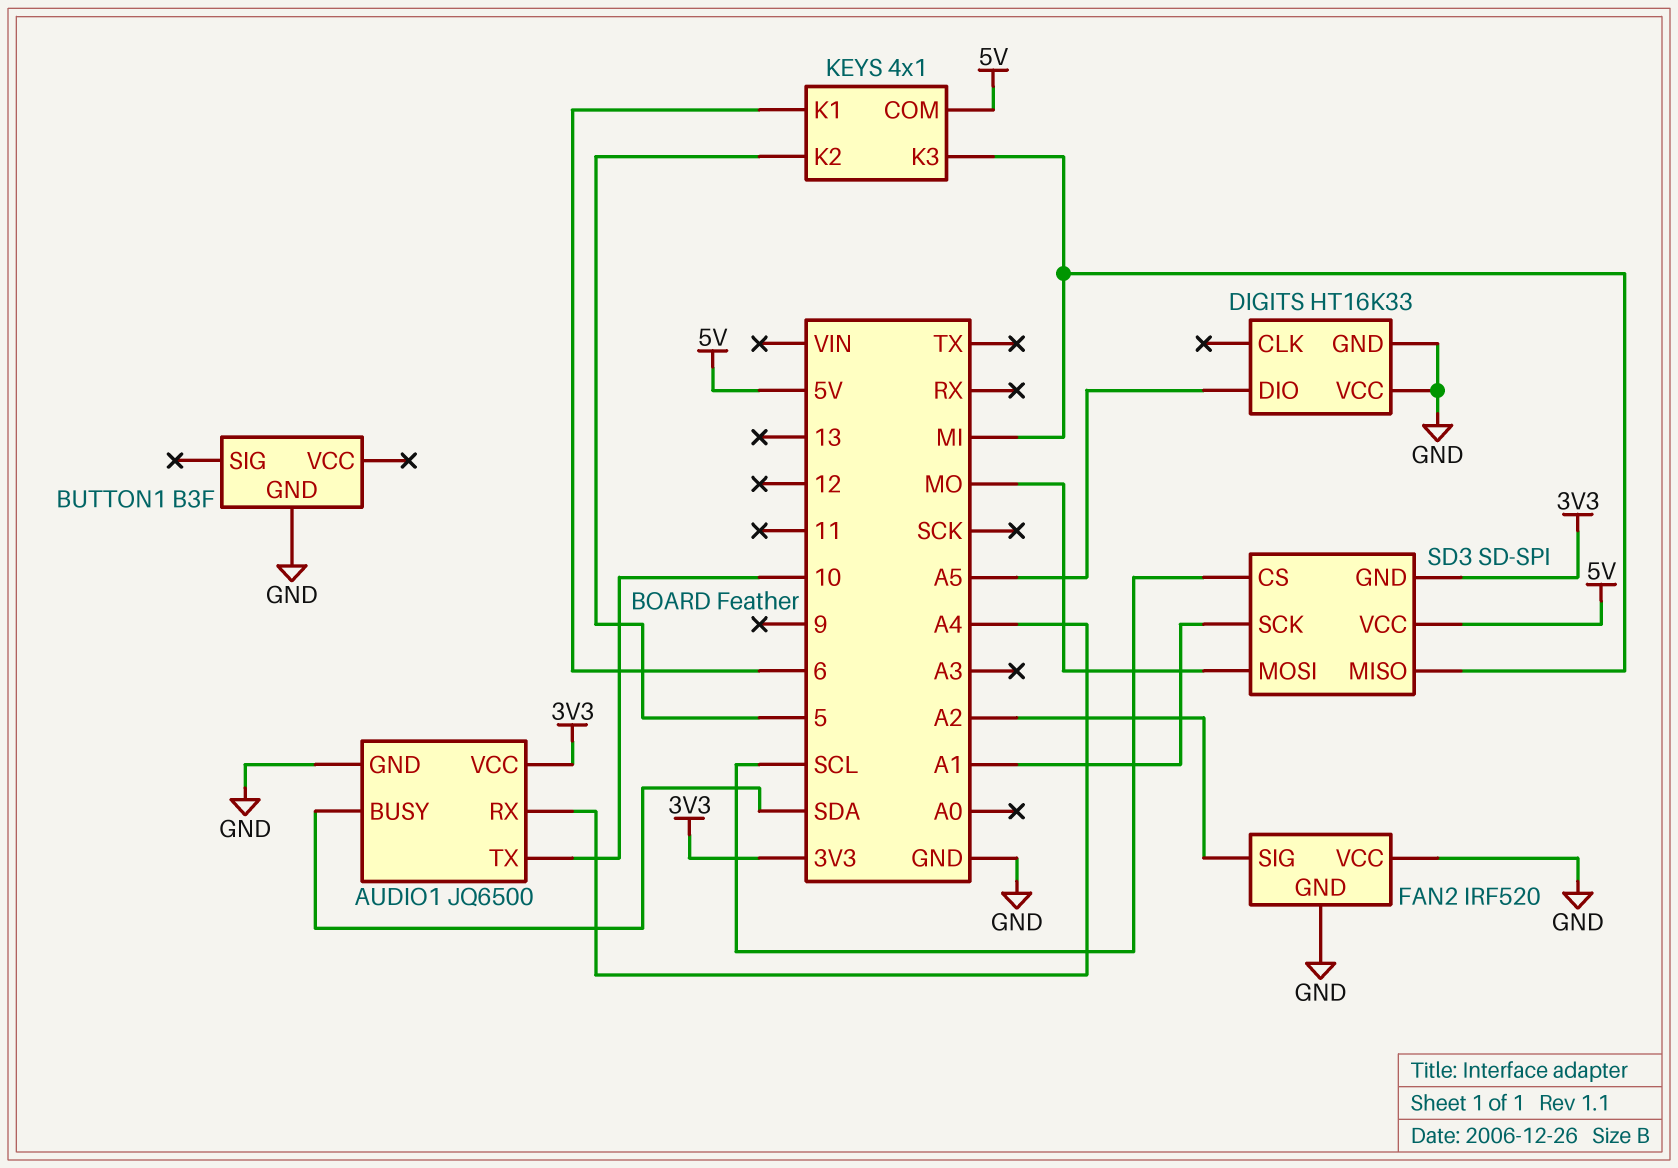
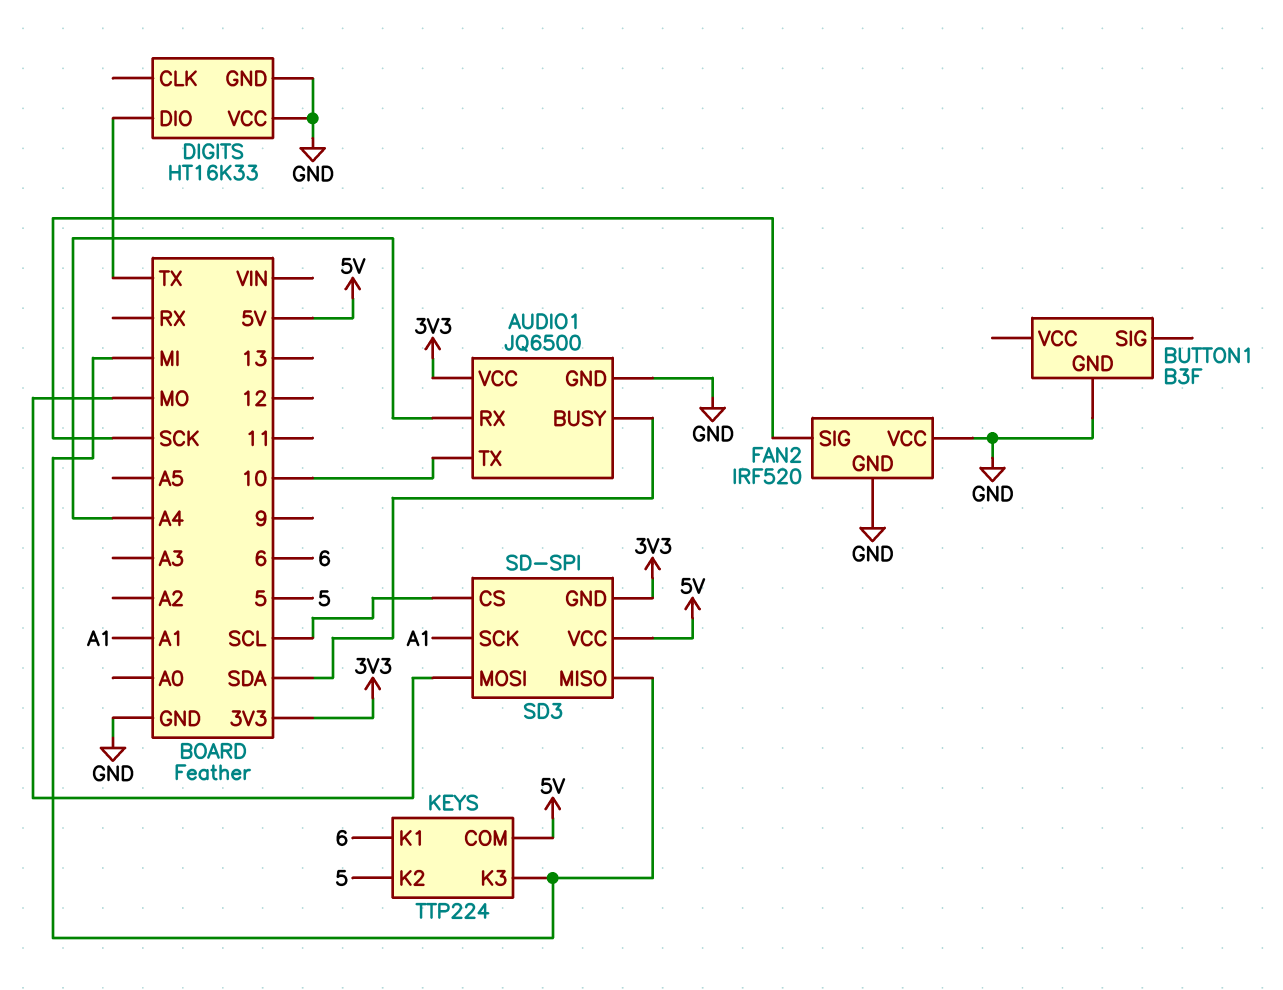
DIGITS pin DIO: A5 -> TX
FAN2 pin SIG: A2 -> SCK
KEYS: 4x1 -> TTP224

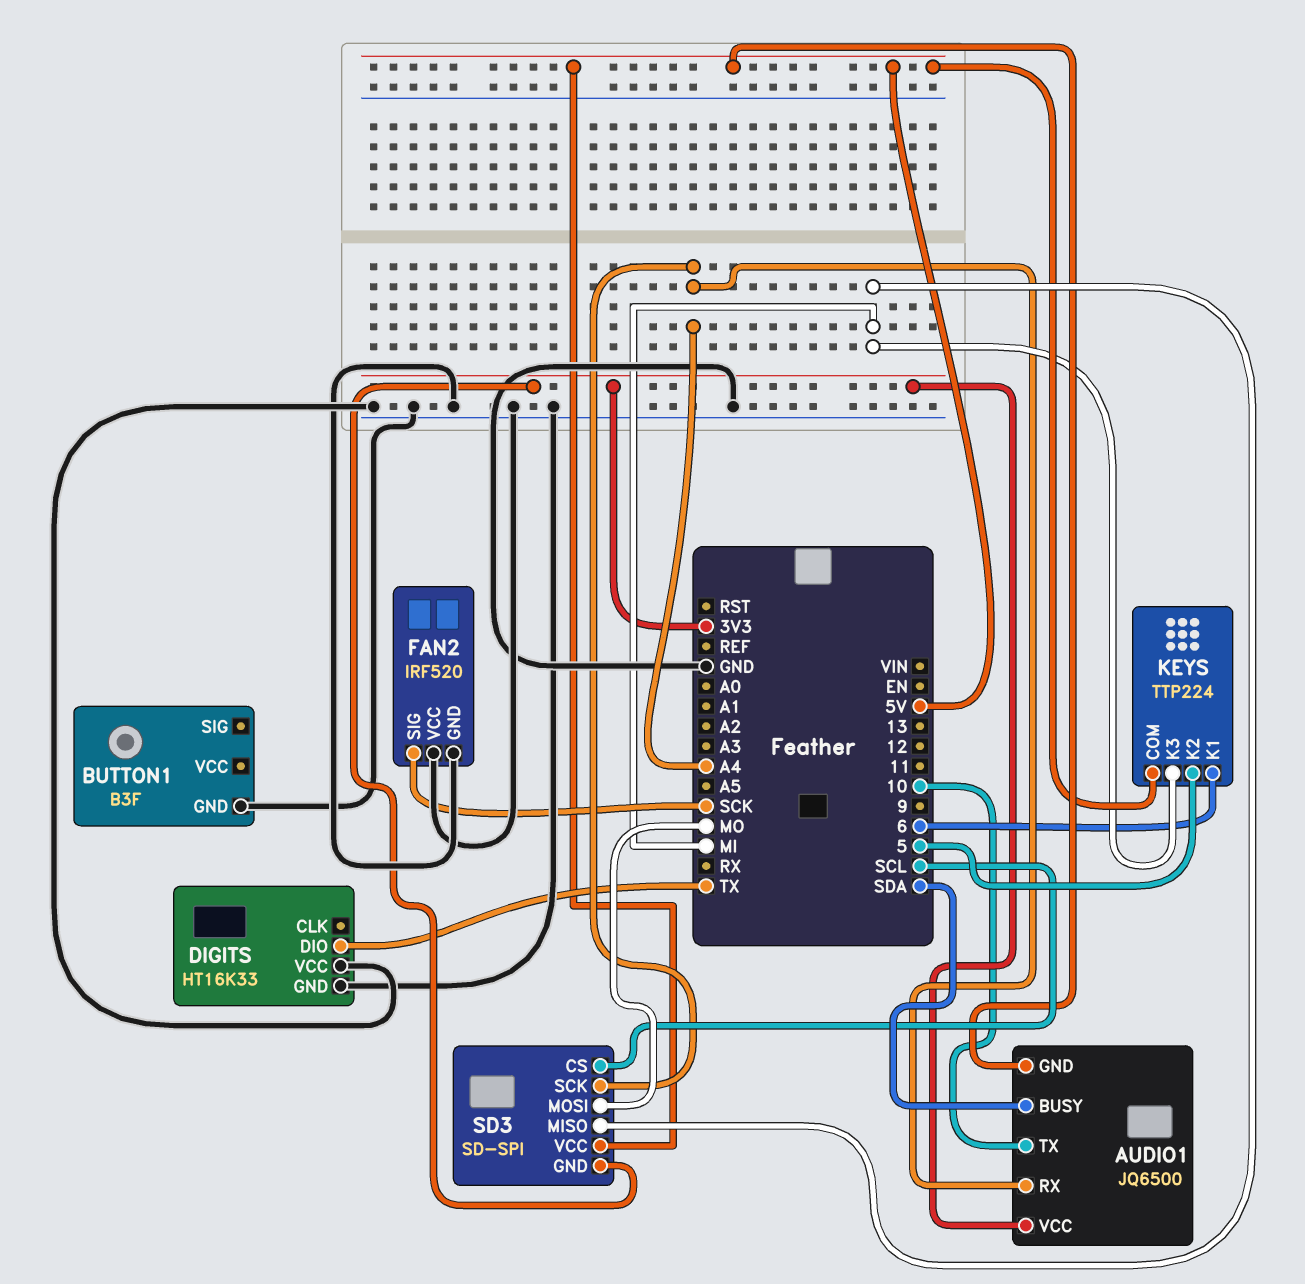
AUDIO1 pin GND: GND -> 5V
SD3 pin SCK: A1 -> A4

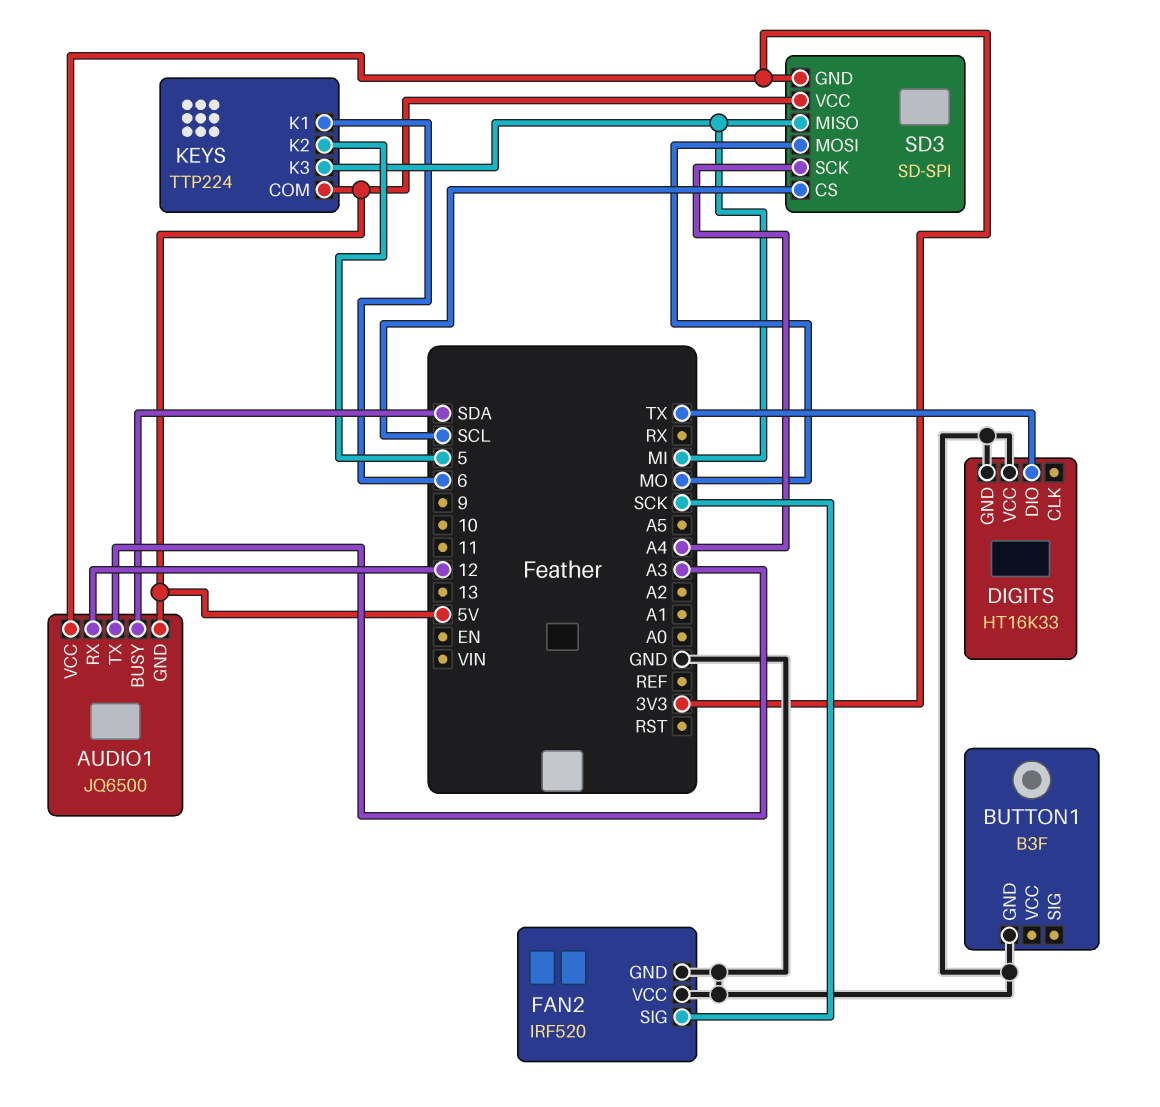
AUDIO1 pin RX: A4 -> 12
AUDIO1 pin TX: 10 -> A3

